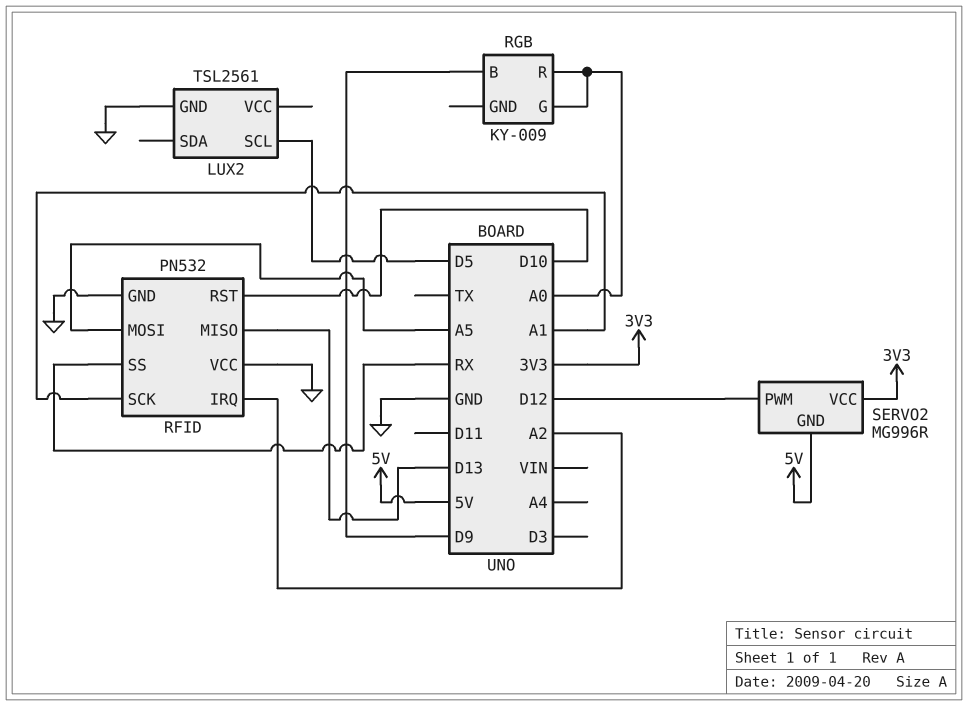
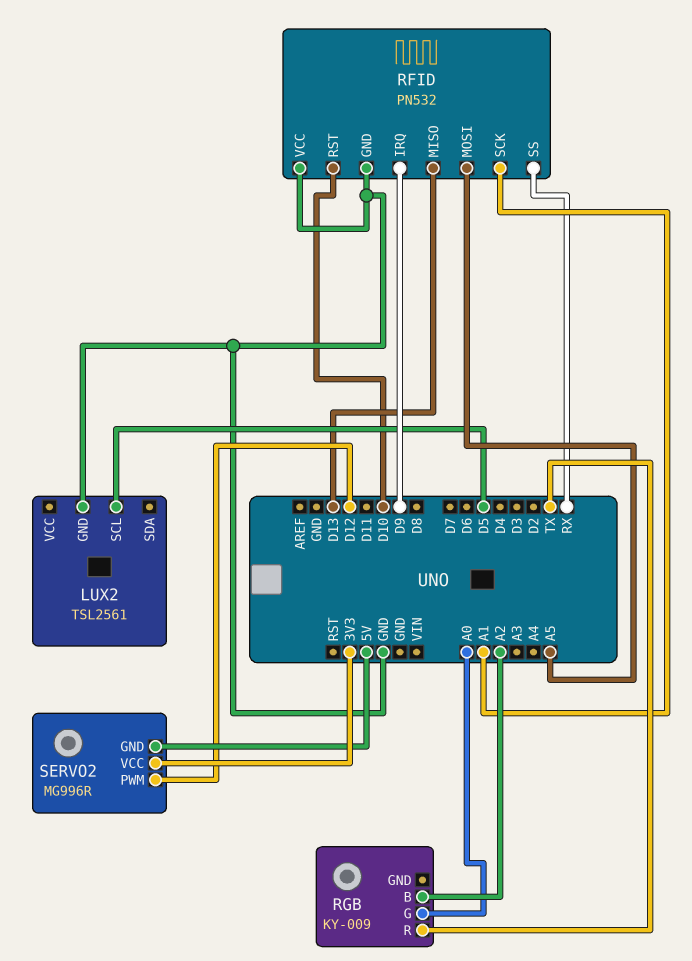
RFID pin IRQ: A2 -> D9
RGB pin B: D9 -> A2
RGB pin R: A0 -> TX

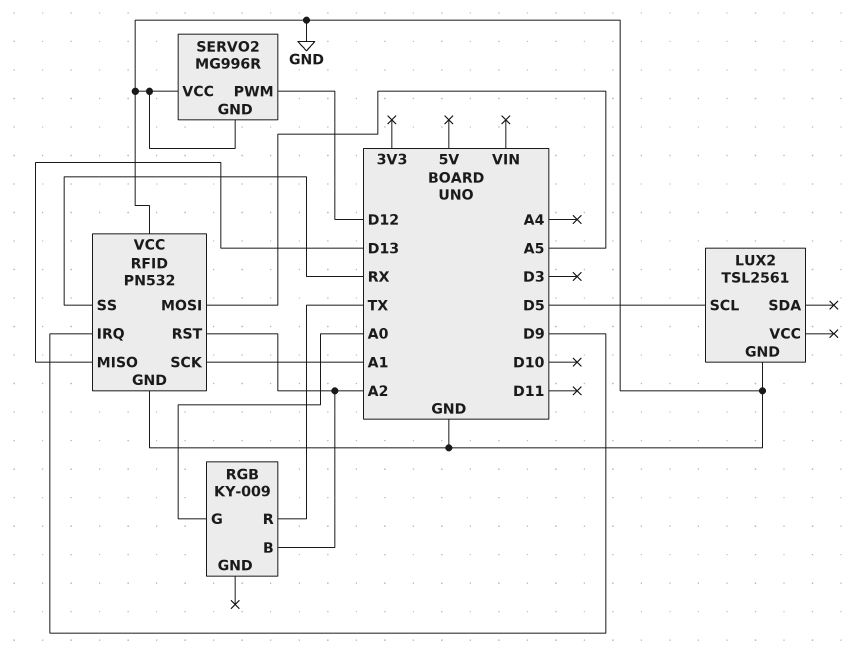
RFID pin RST: D10 -> A2
SERVO2 pin GND: 5V -> GND
SERVO2 pin VCC: 3V3 -> GND

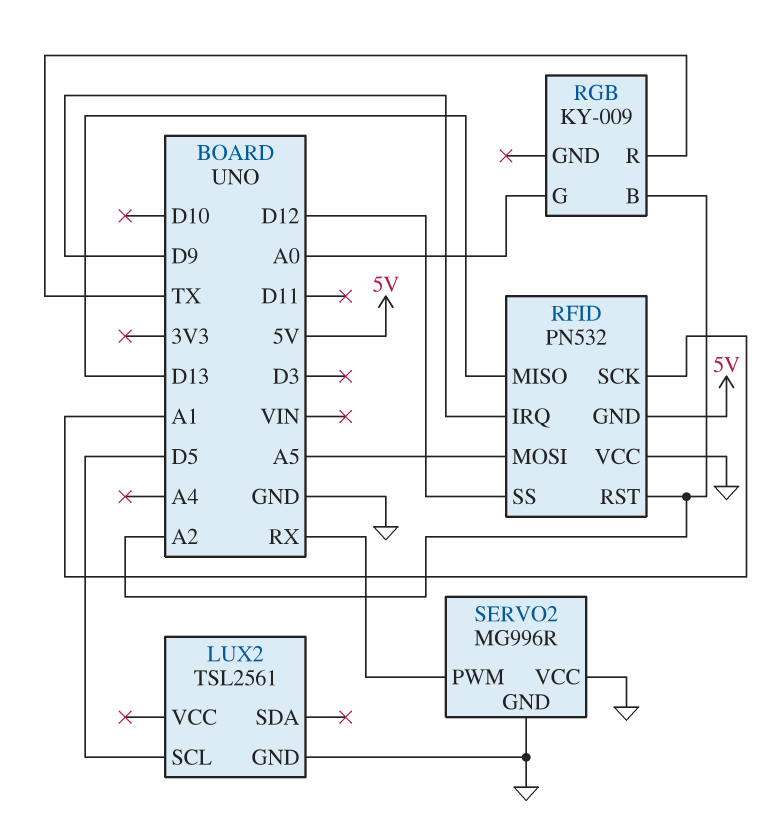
RFID pin GND: GND -> 5V
RFID pin SS: RX -> D12
SERVO2 pin PWM: D12 -> RX

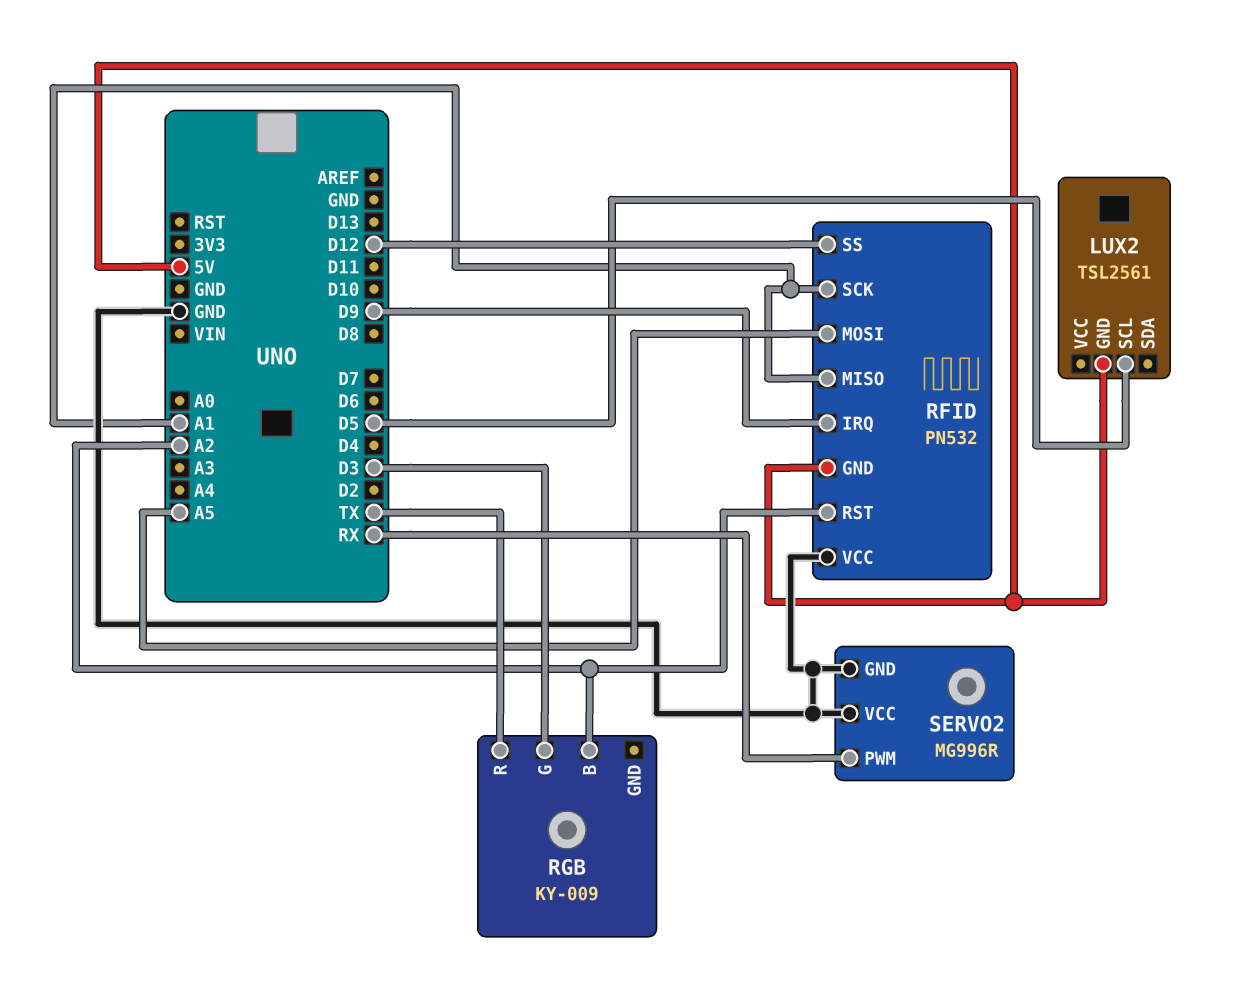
LUX2 pin GND: GND -> 5V
RFID pin MISO: D13 -> A1
RGB pin G: A0 -> D3

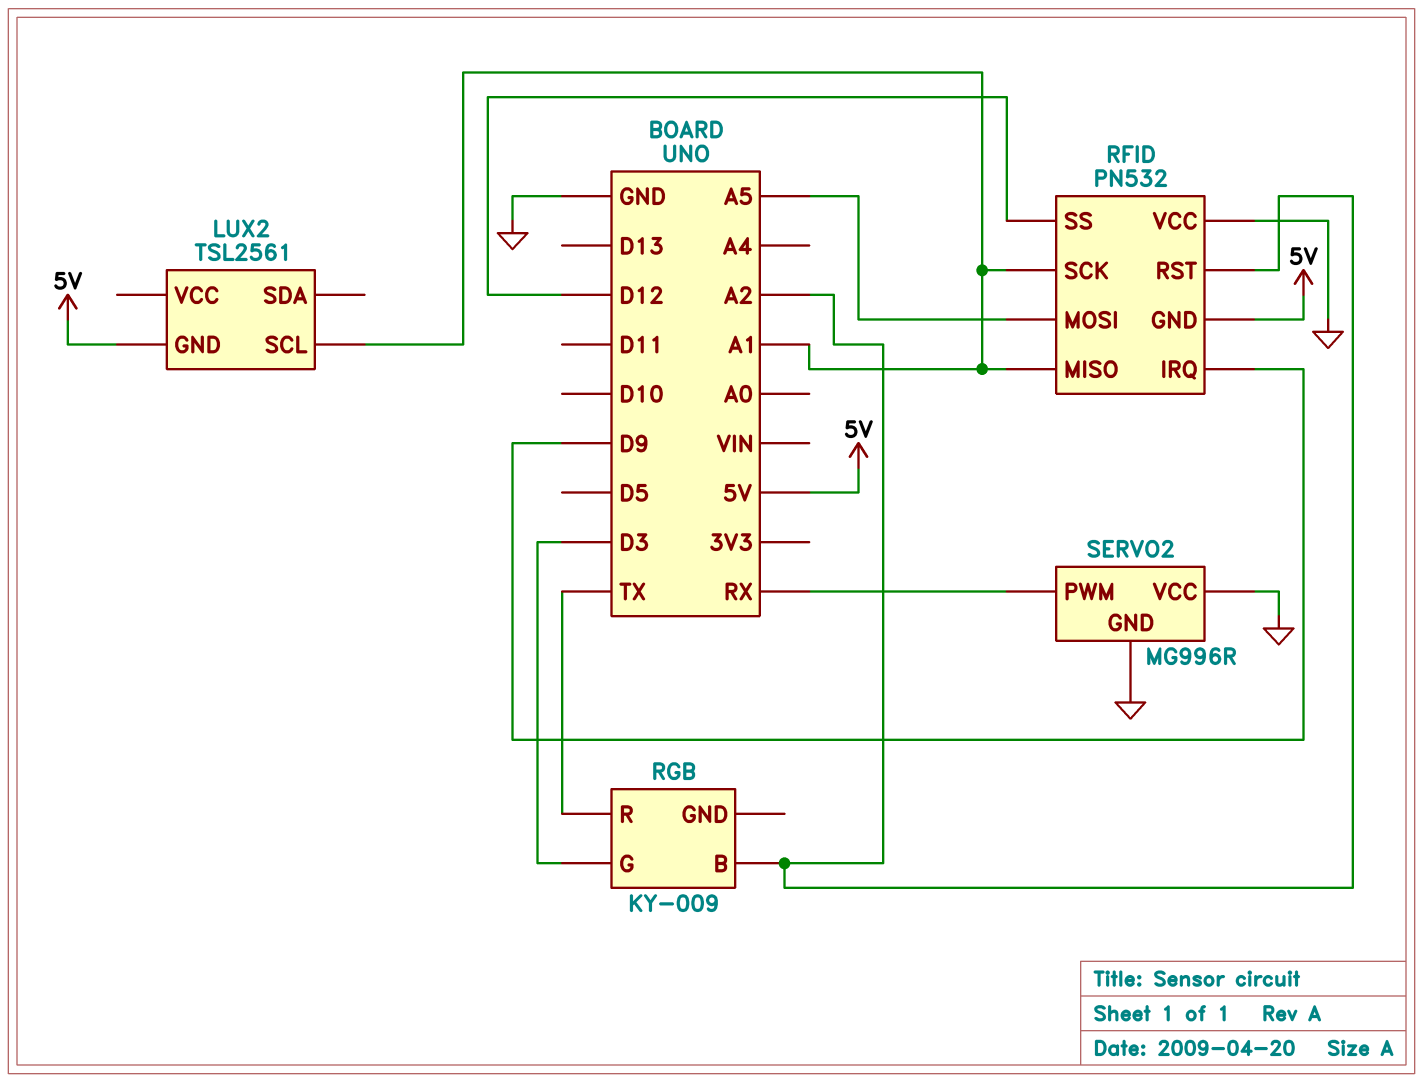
LUX2 pin SCL: D5 -> A1

